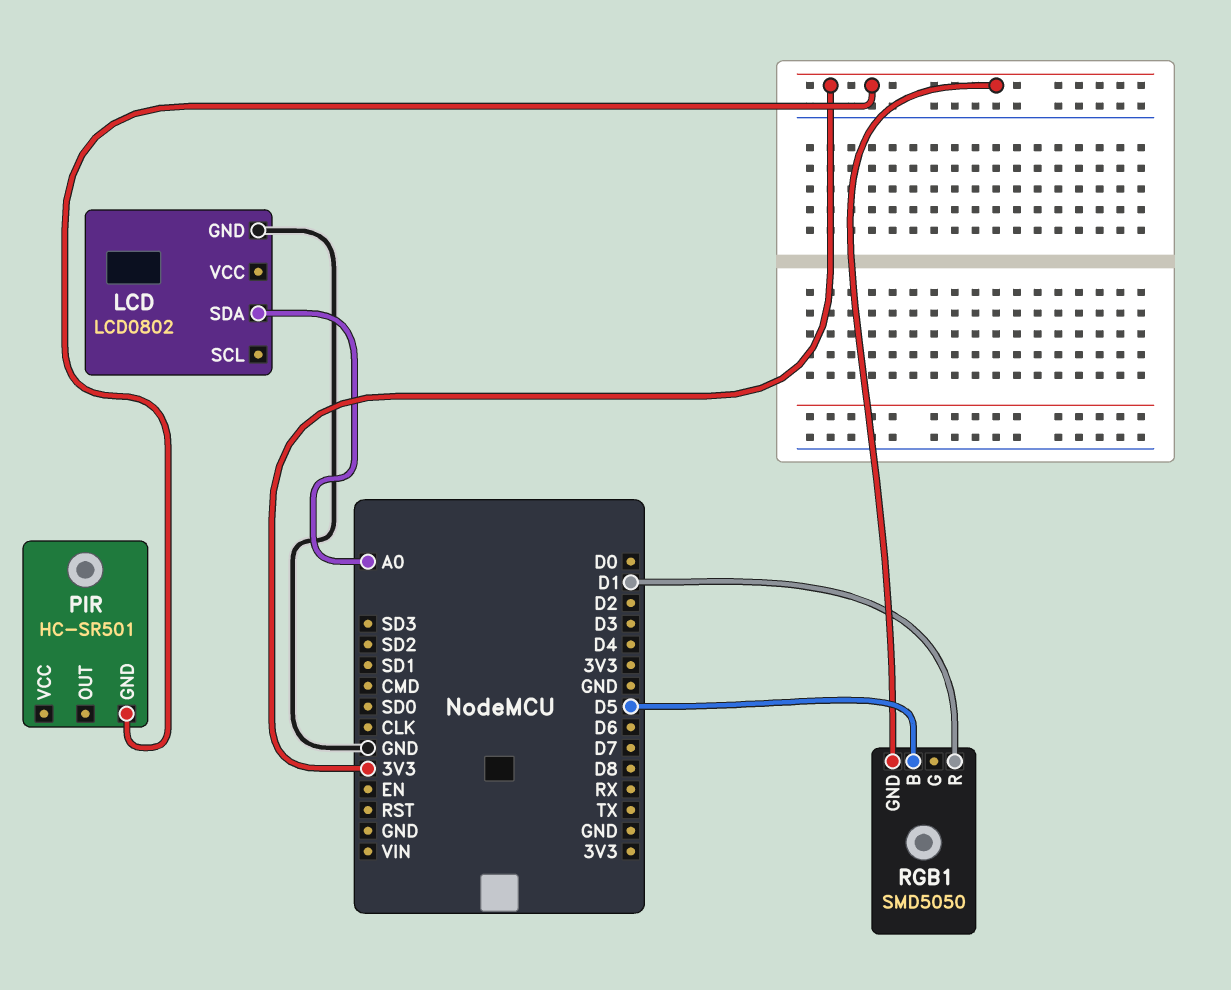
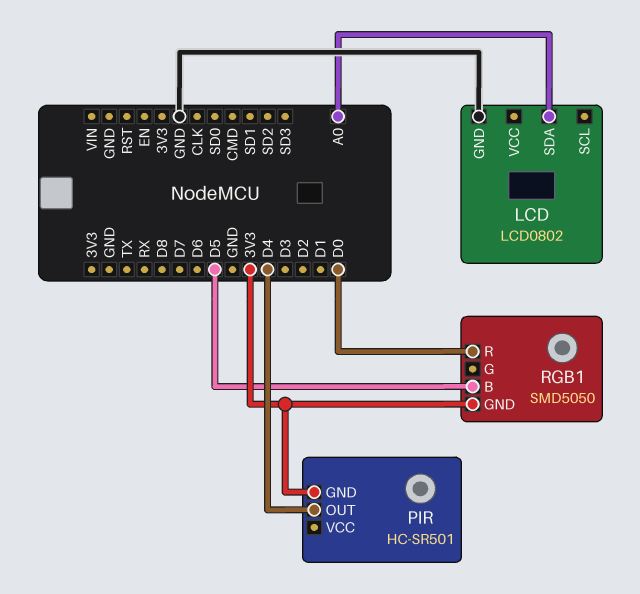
PIR pin OUT: none -> D4
RGB1 pin R: D1 -> D0

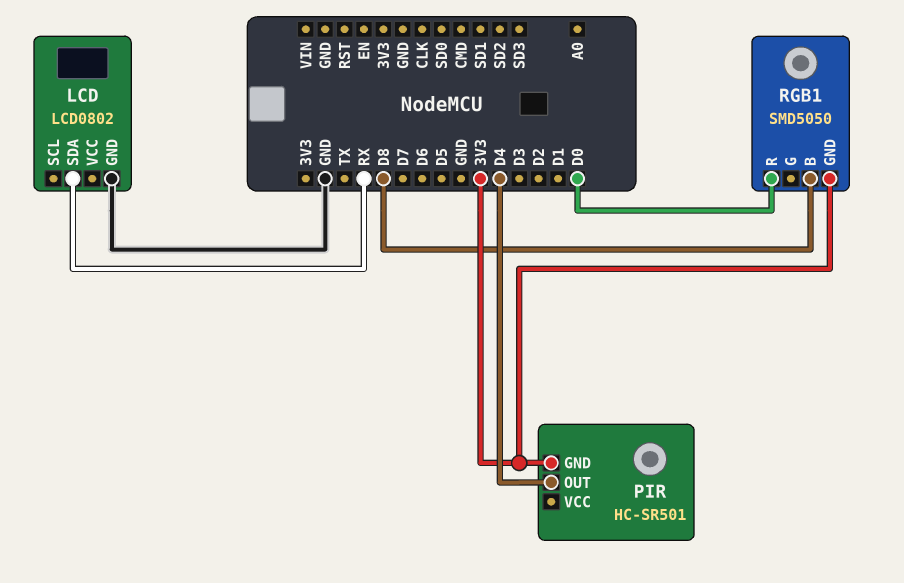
LCD pin SDA: A0 -> RX
RGB1 pin B: D5 -> D8

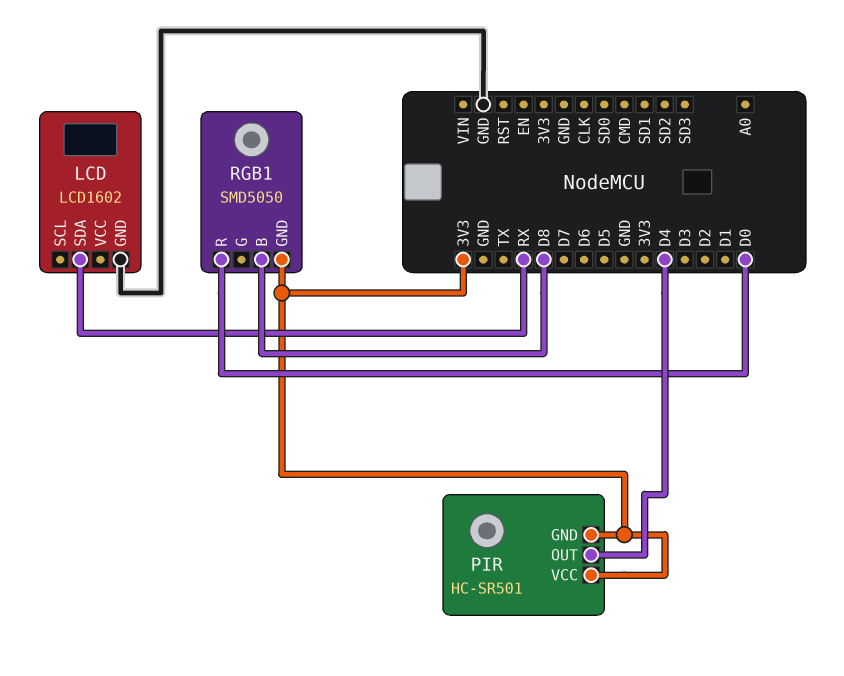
LCD: LCD0802 -> LCD1602
PIR pin VCC: none -> 3V3

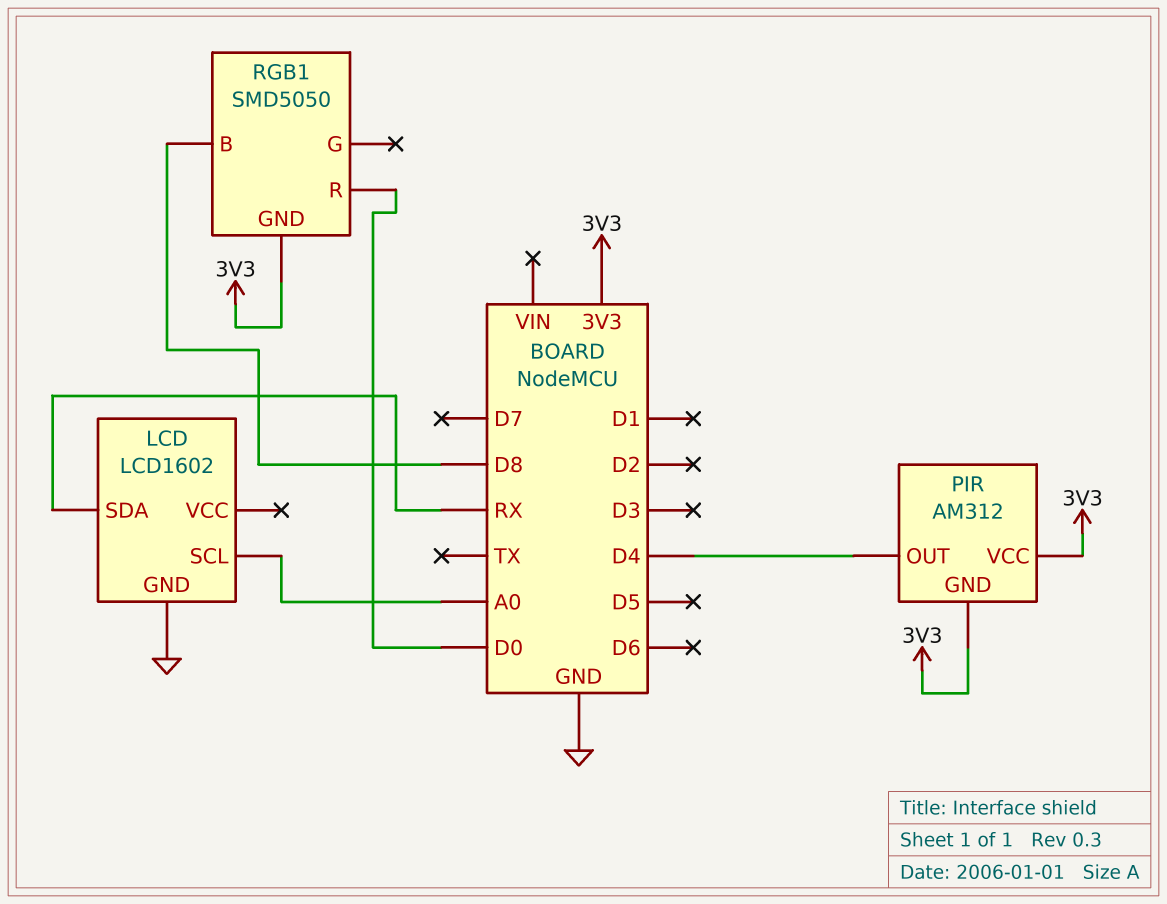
LCD pin SCL: none -> A0
PIR: HC-SR501 -> AM312

